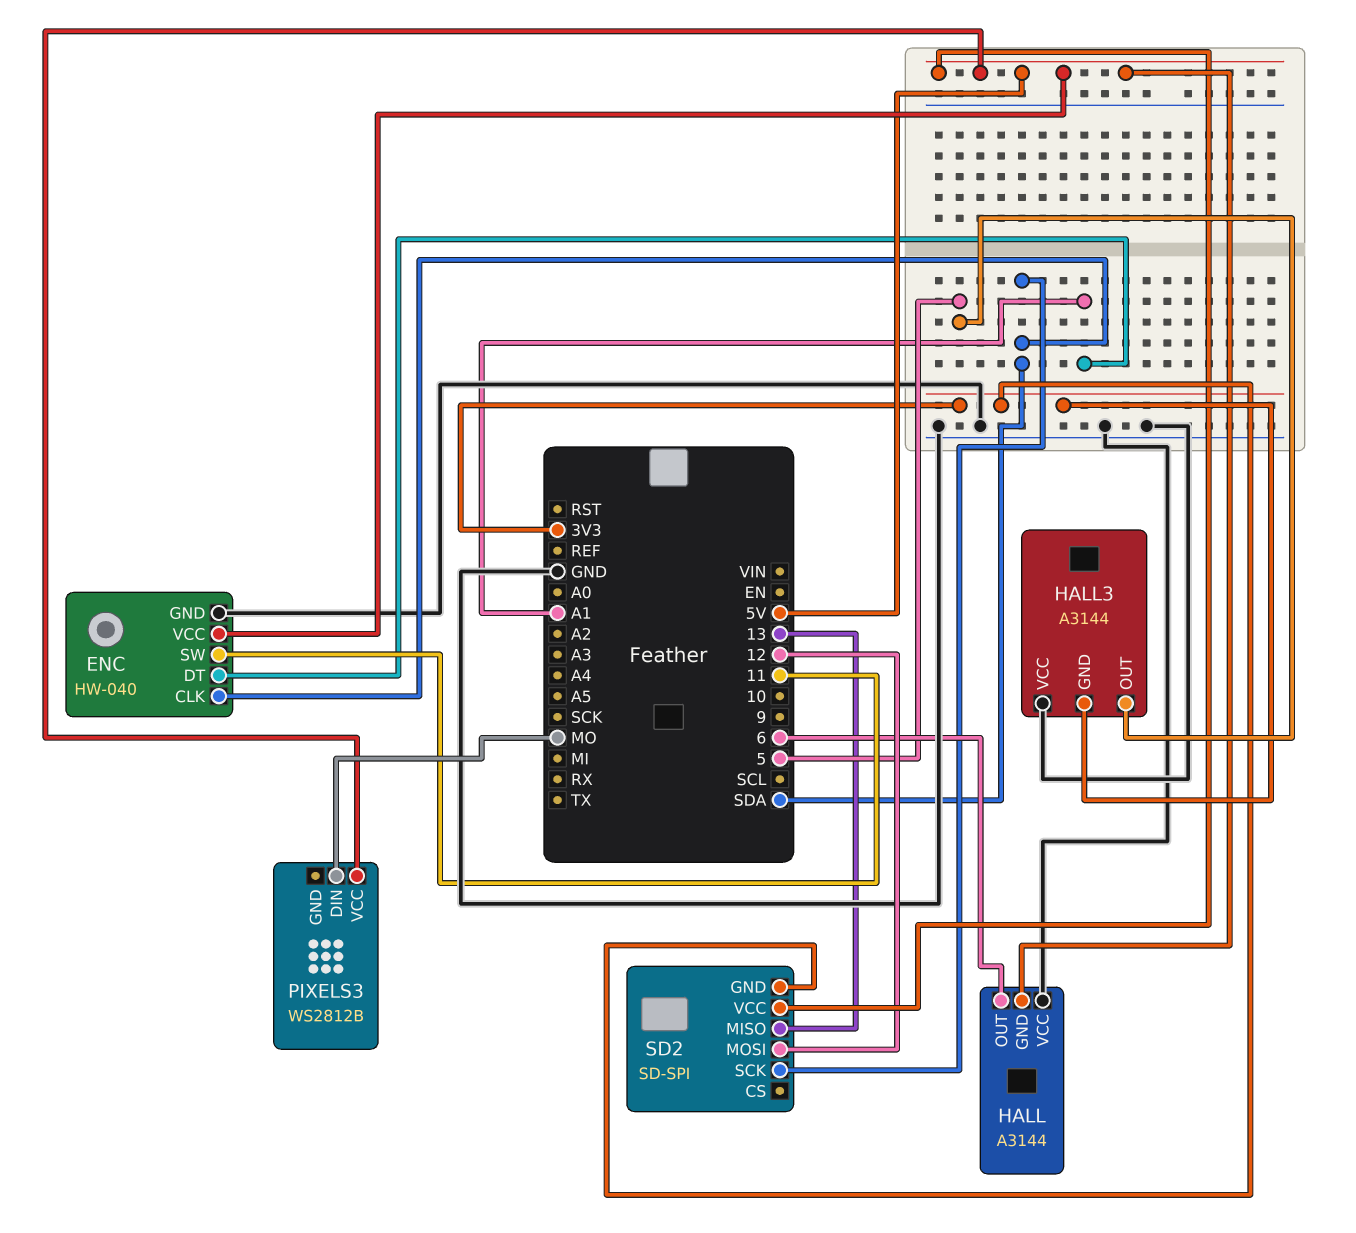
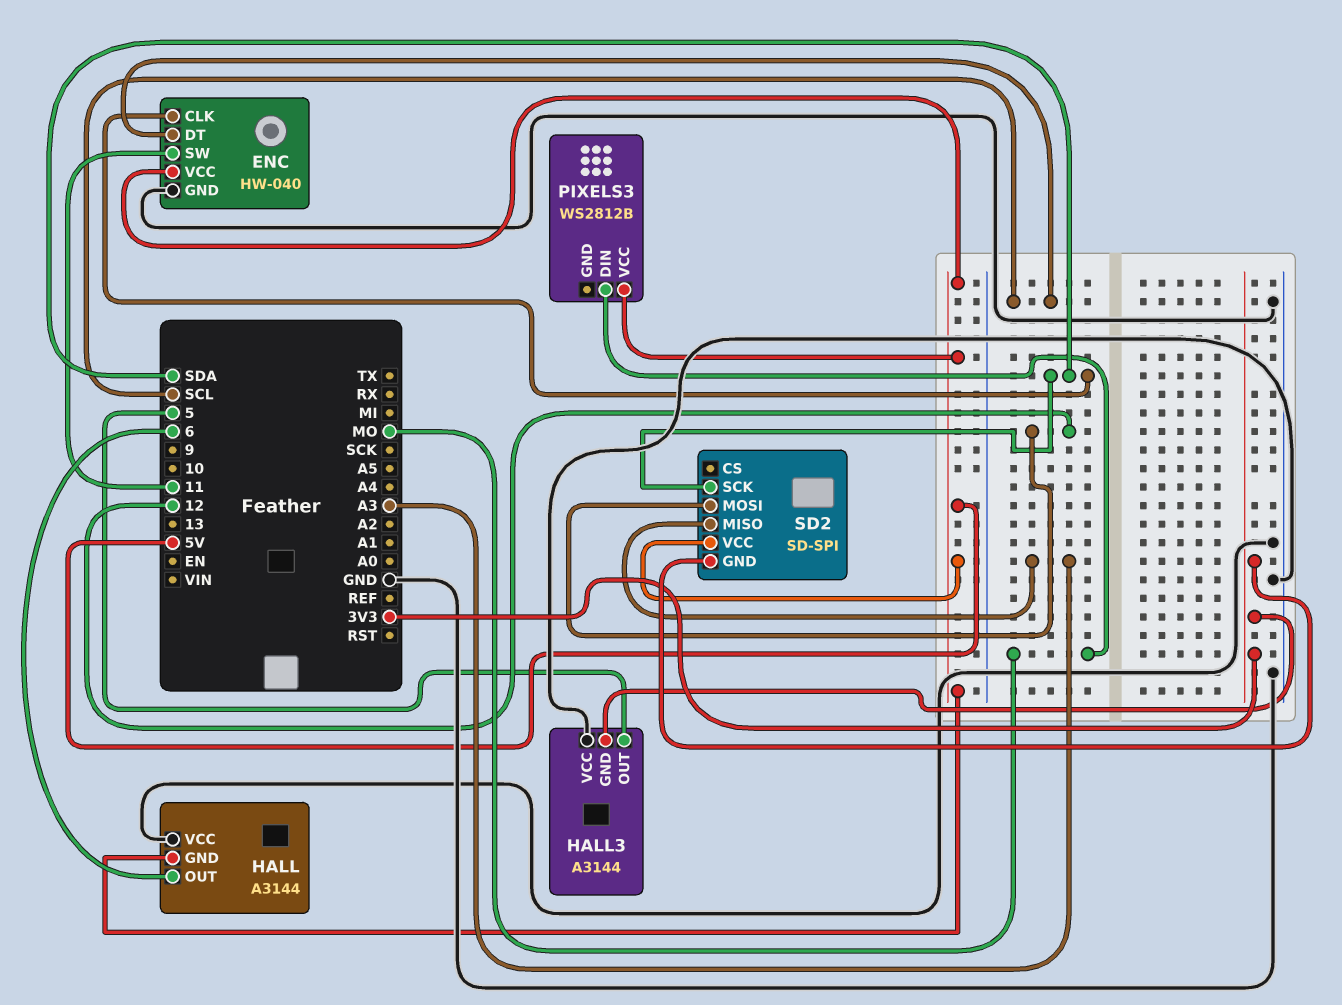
ENC pin DT: A1 -> SCL
SD2 pin MISO: 13 -> A3

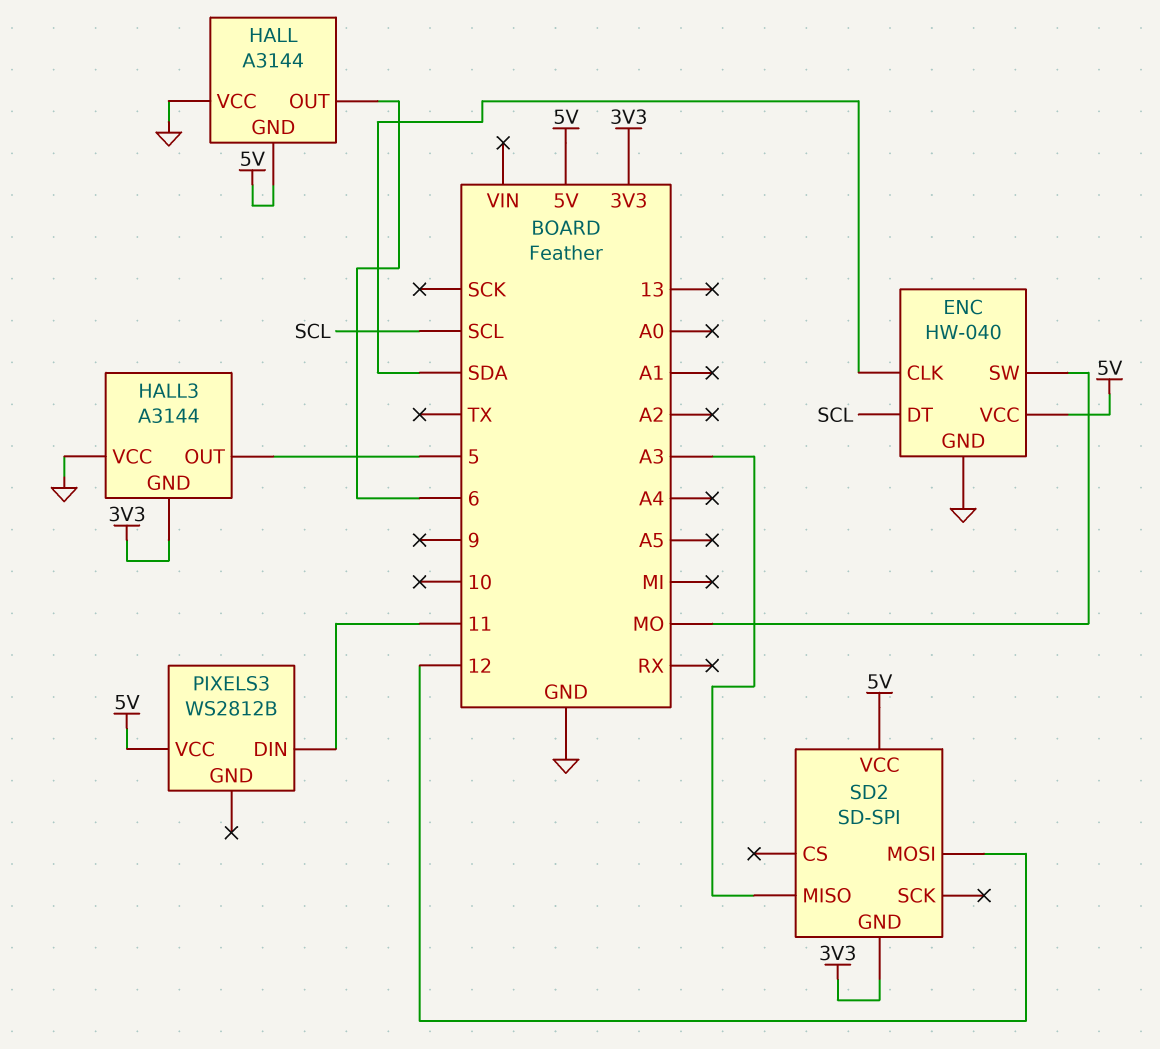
ENC pin SW: 11 -> MO
PIXELS3 pin DIN: MO -> 11
SD2 pin SCK: SDA -> none

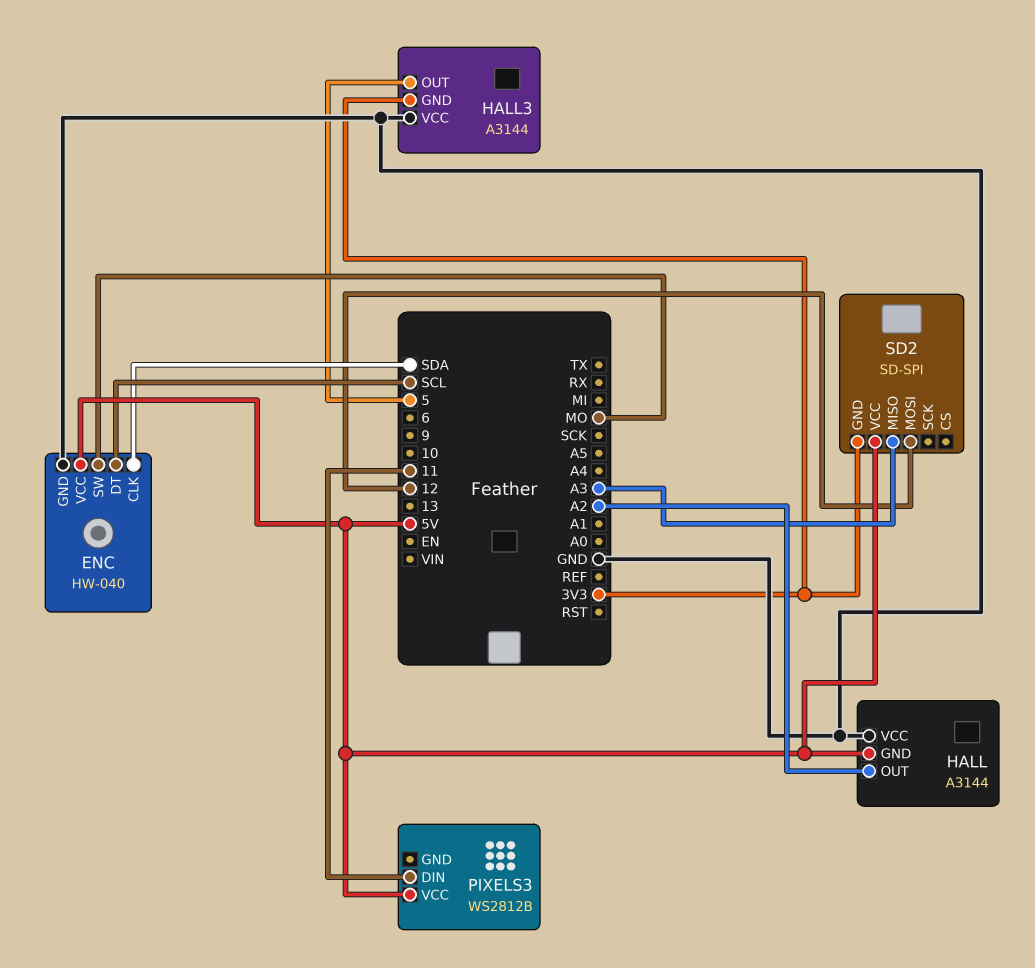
HALL pin OUT: 6 -> A2

